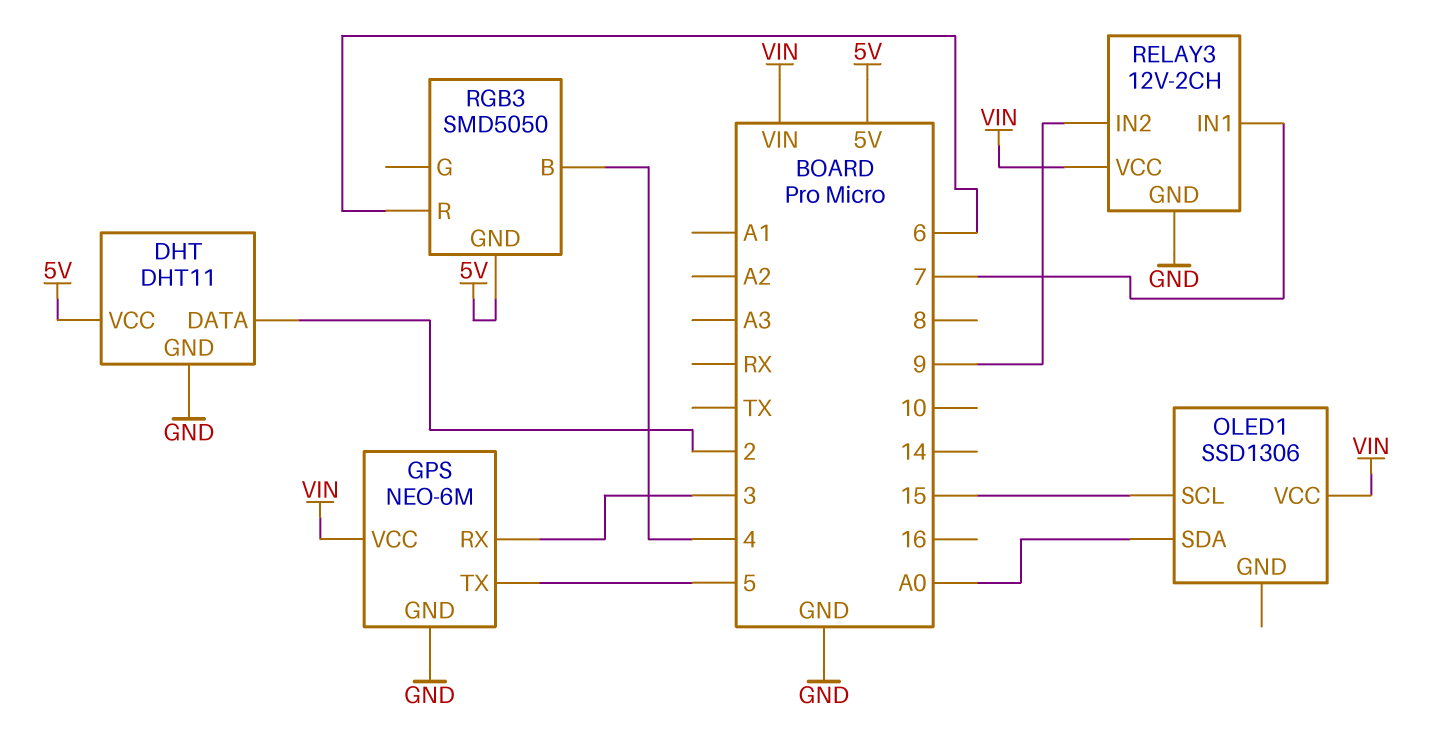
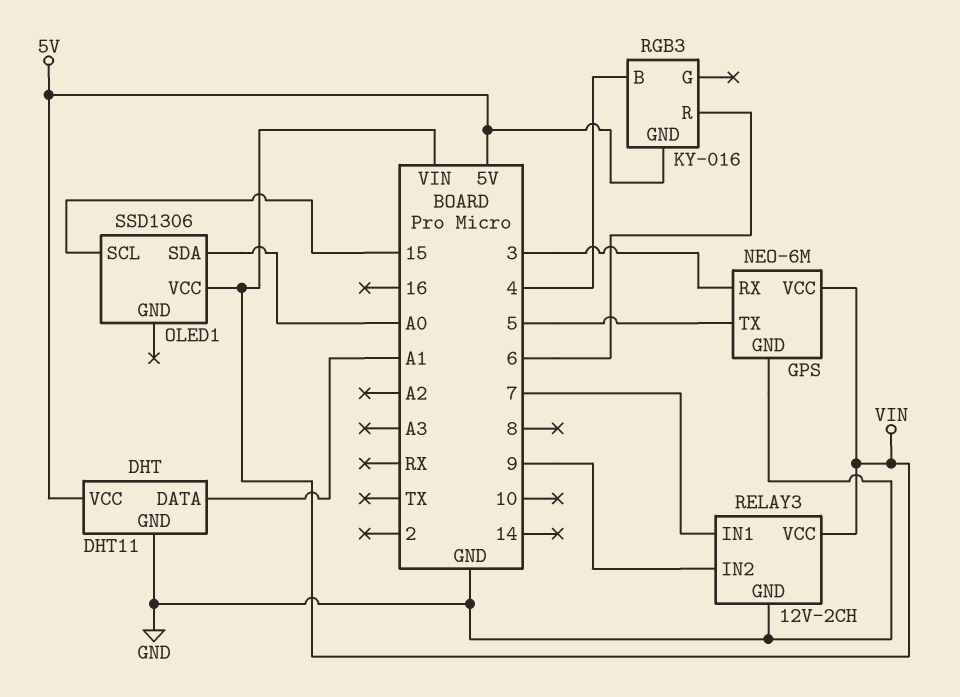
DHT pin DATA: 2 -> A1
RGB3: SMD5050 -> KY-016

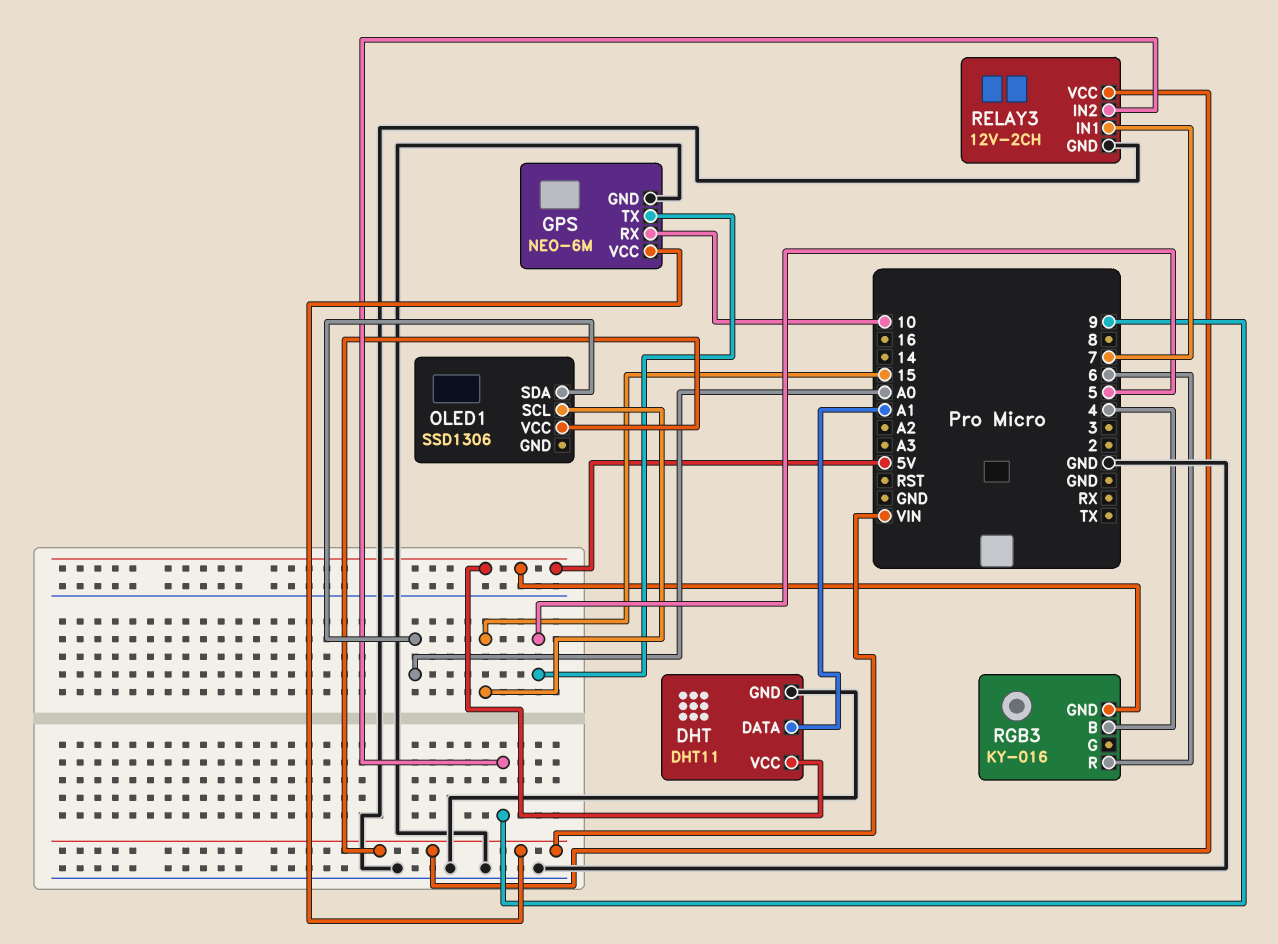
GPS pin RX: 3 -> 10

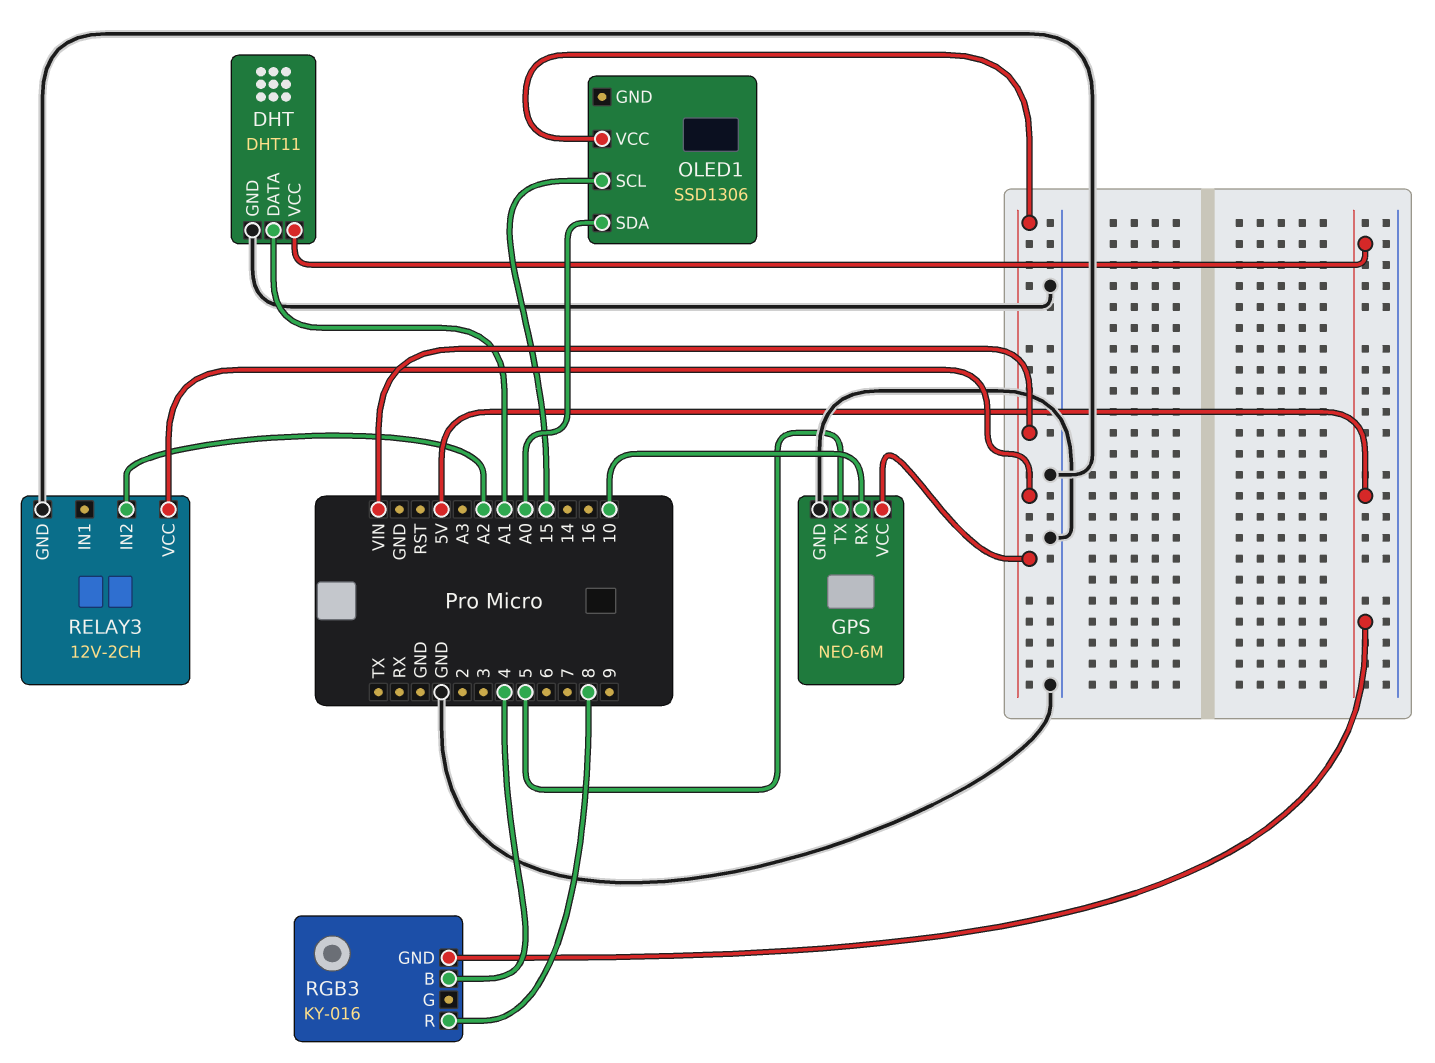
RELAY3 pin IN1: 7 -> none
RELAY3 pin IN2: 9 -> A2
RGB3 pin R: 6 -> 8

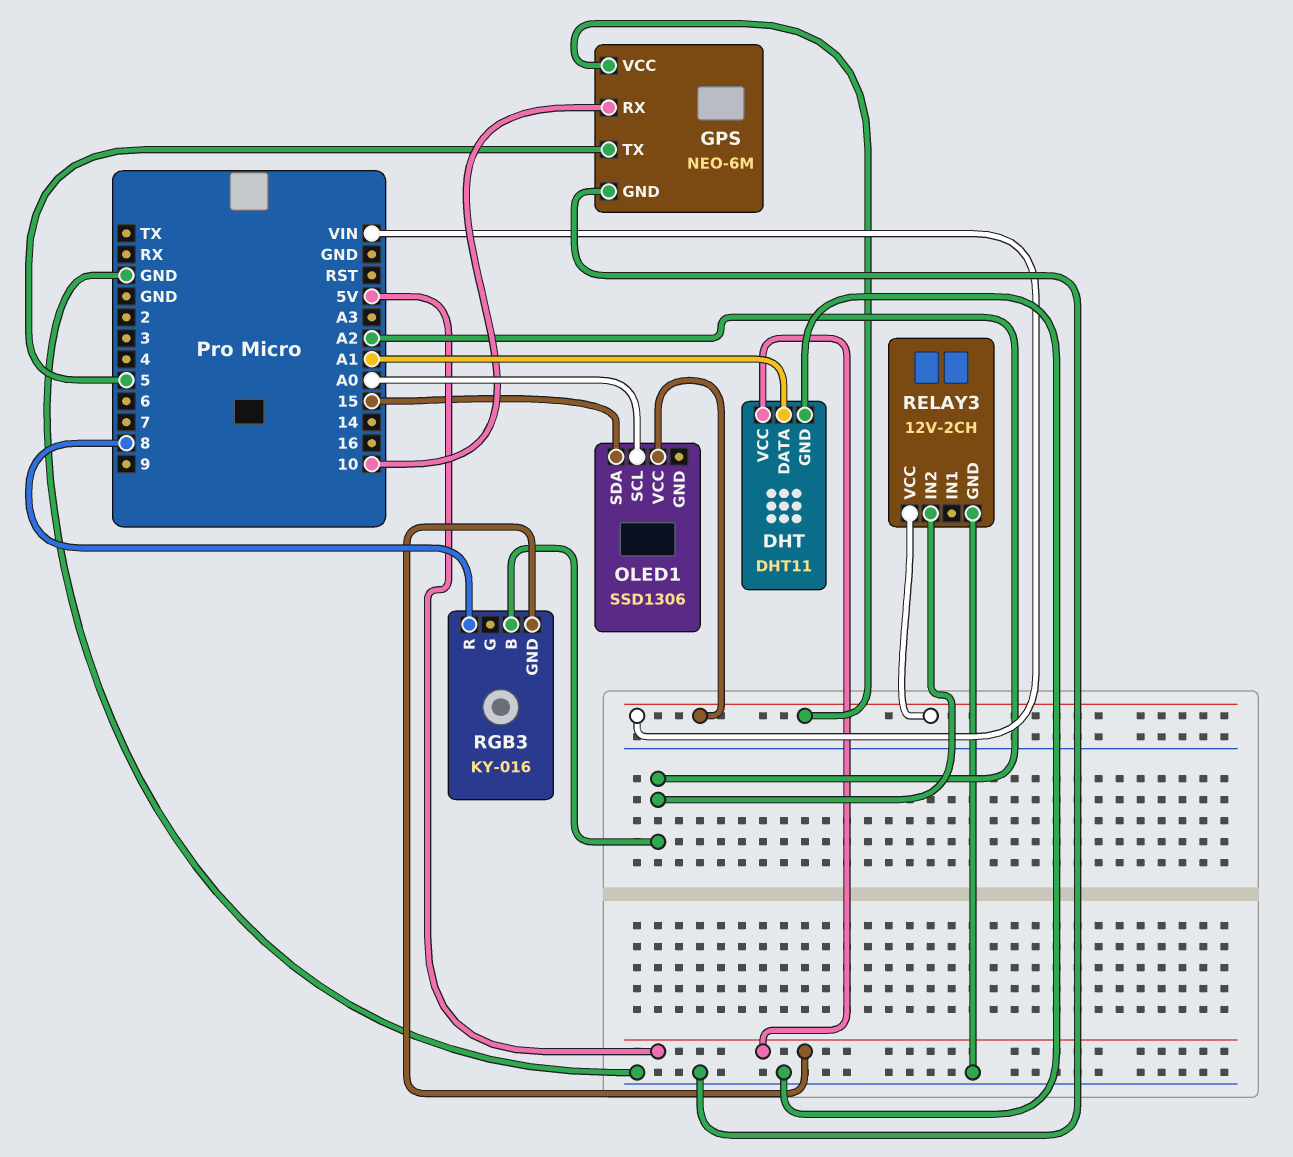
OLED1 pin SCL: 15 -> A0
OLED1 pin SDA: A0 -> 15
RGB3 pin B: 4 -> A2

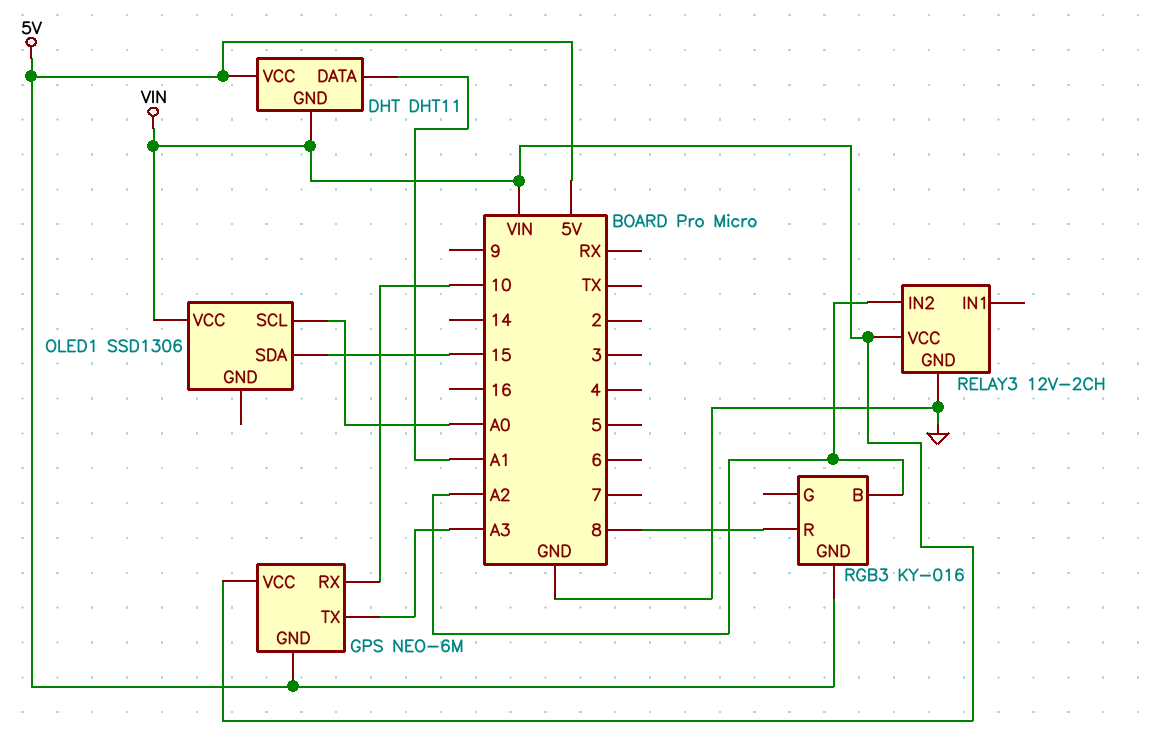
DHT pin GND: GND -> VIN
GPS pin GND: GND -> 5V
GPS pin TX: 5 -> A3

